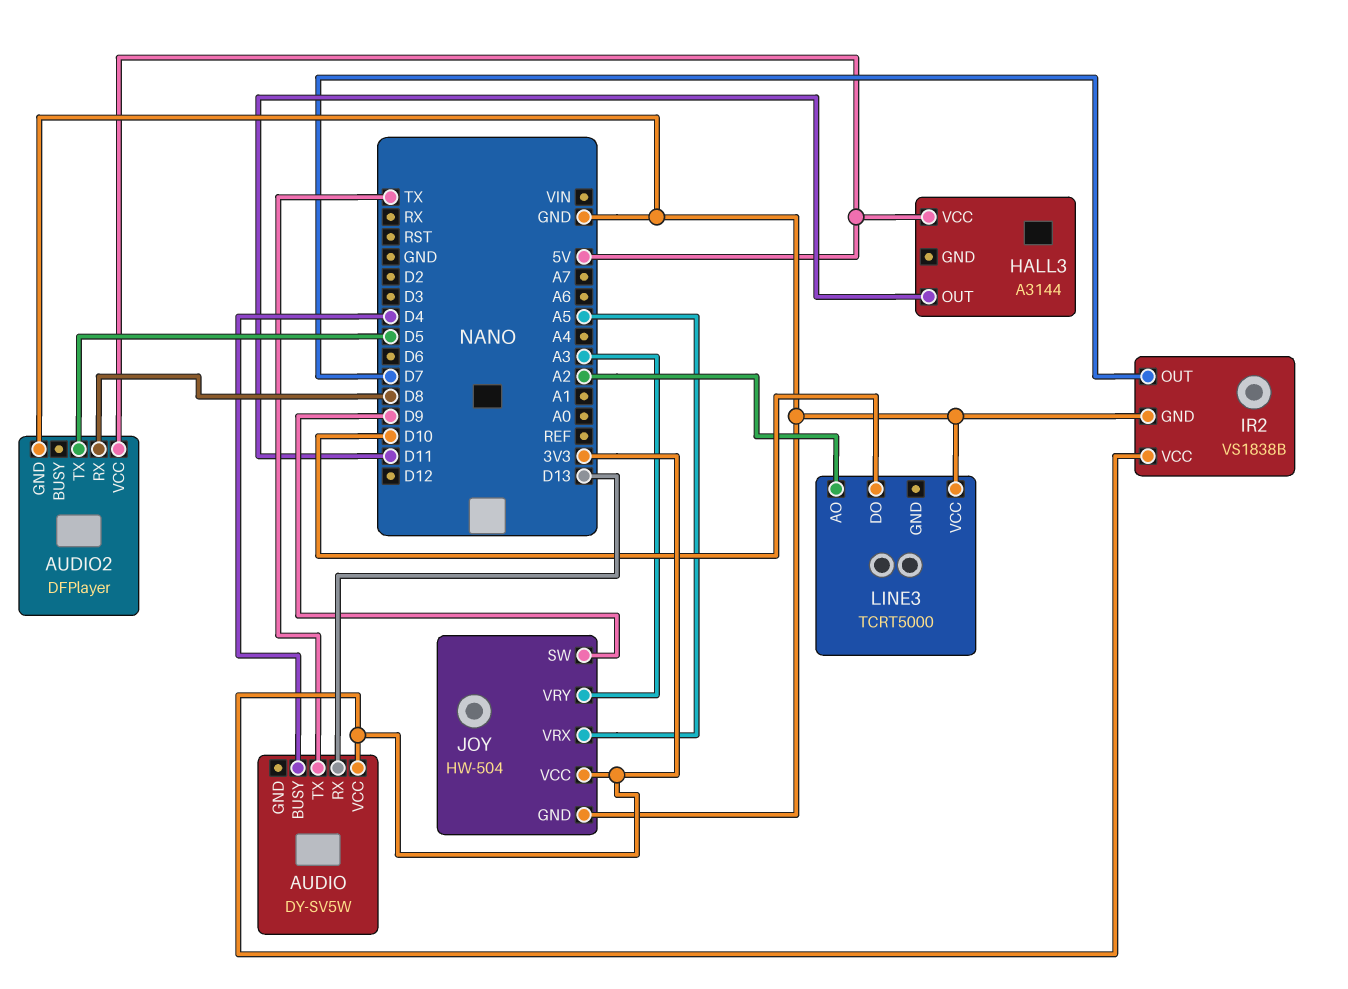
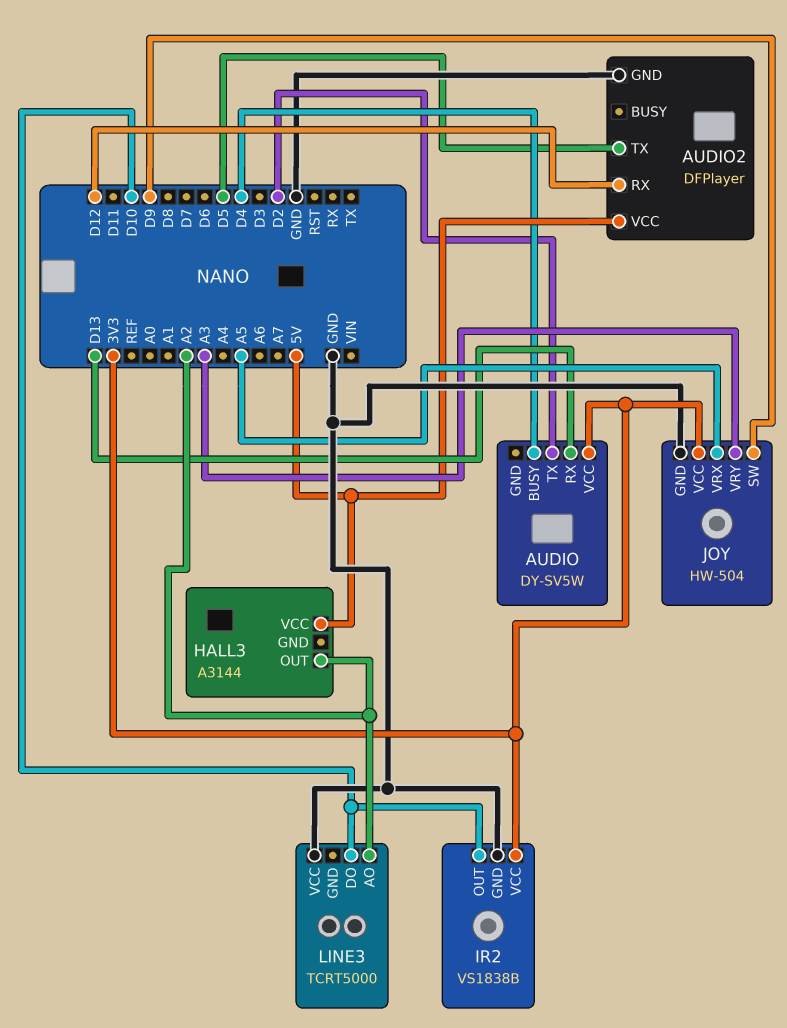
AUDIO pin TX: TX -> D2
AUDIO2 pin RX: D8 -> D12
HALL3 pin OUT: D11 -> A2
IR2 pin OUT: D7 -> D10

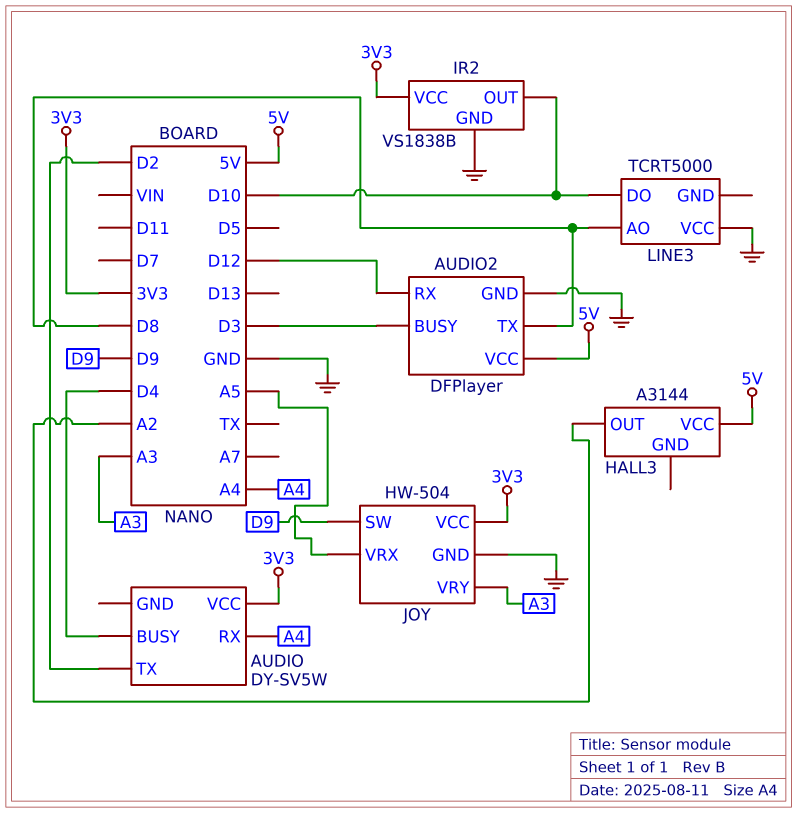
AUDIO pin RX: D13 -> A4
AUDIO2 pin BUSY: none -> D3
AUDIO2 pin TX: D5 -> D8
LINE3 pin AO: A2 -> D8

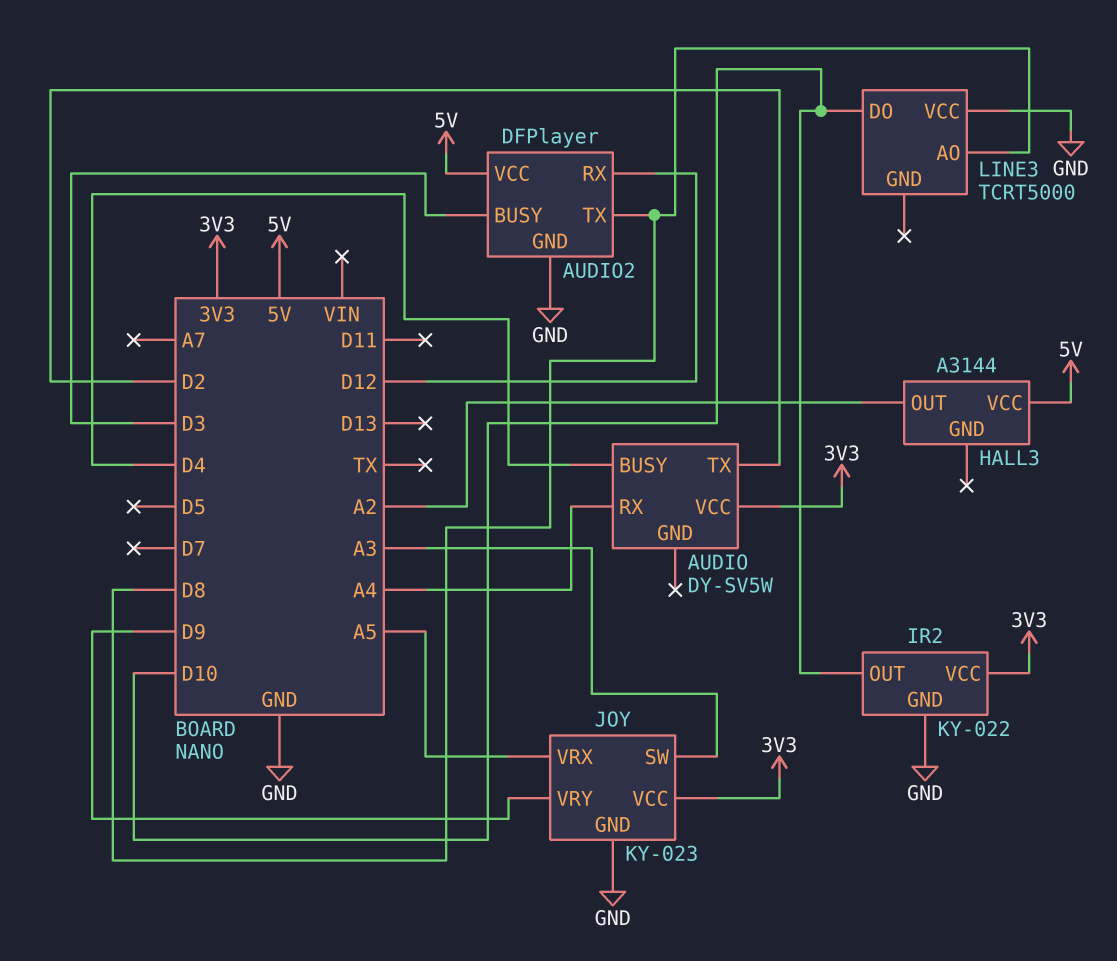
IR2: VS1838B -> KY-022
JOY: HW-504 -> KY-023
JOY pin SW: D9 -> A3
JOY pin VRY: A3 -> D9

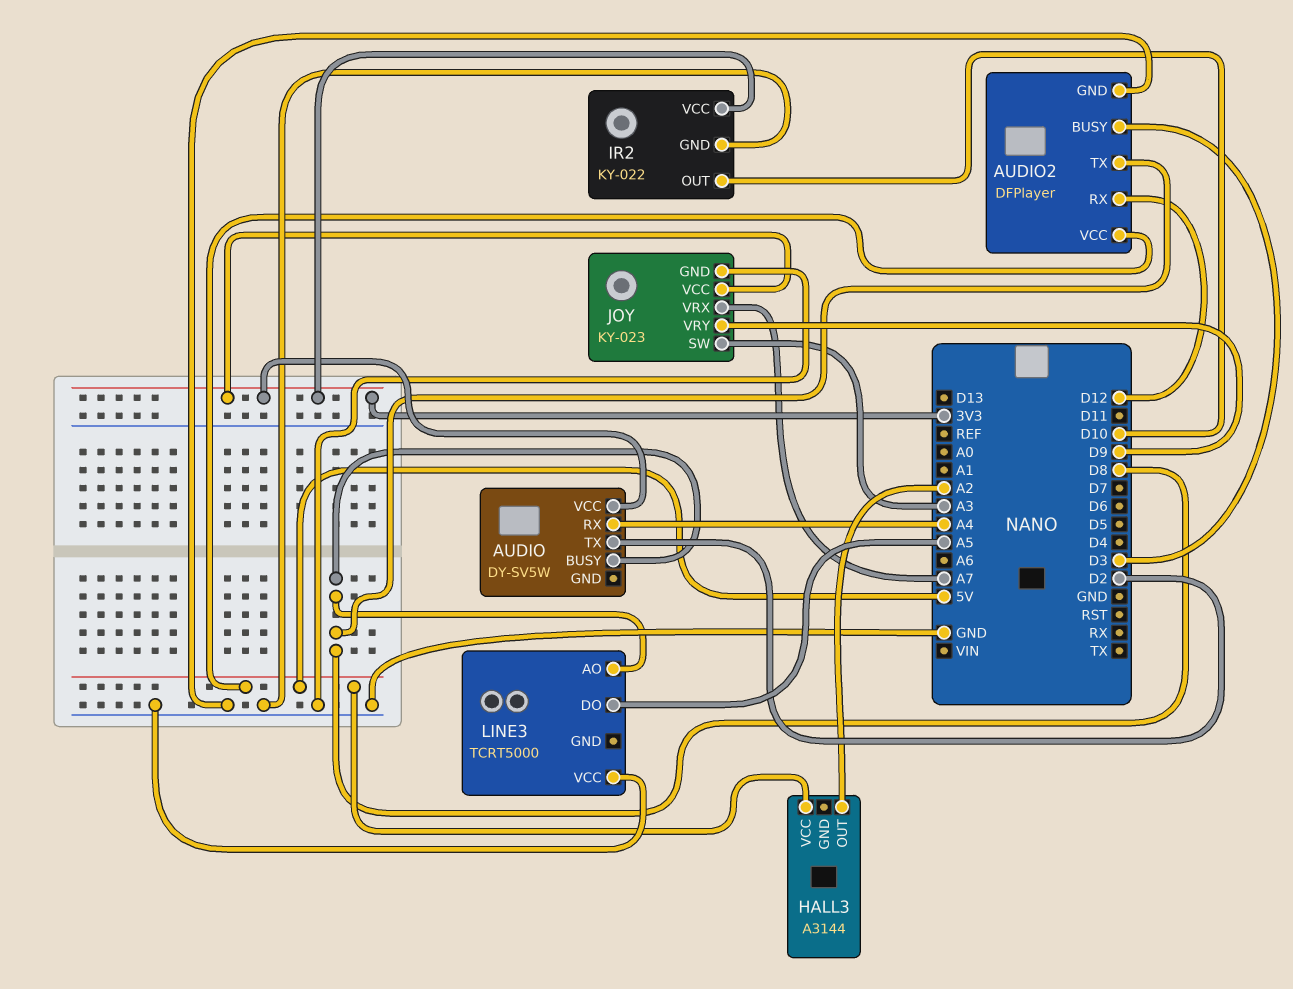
AUDIO pin BUSY: D4 -> D8
JOY pin VRX: A5 -> A7
LINE3 pin DO: D10 -> A5

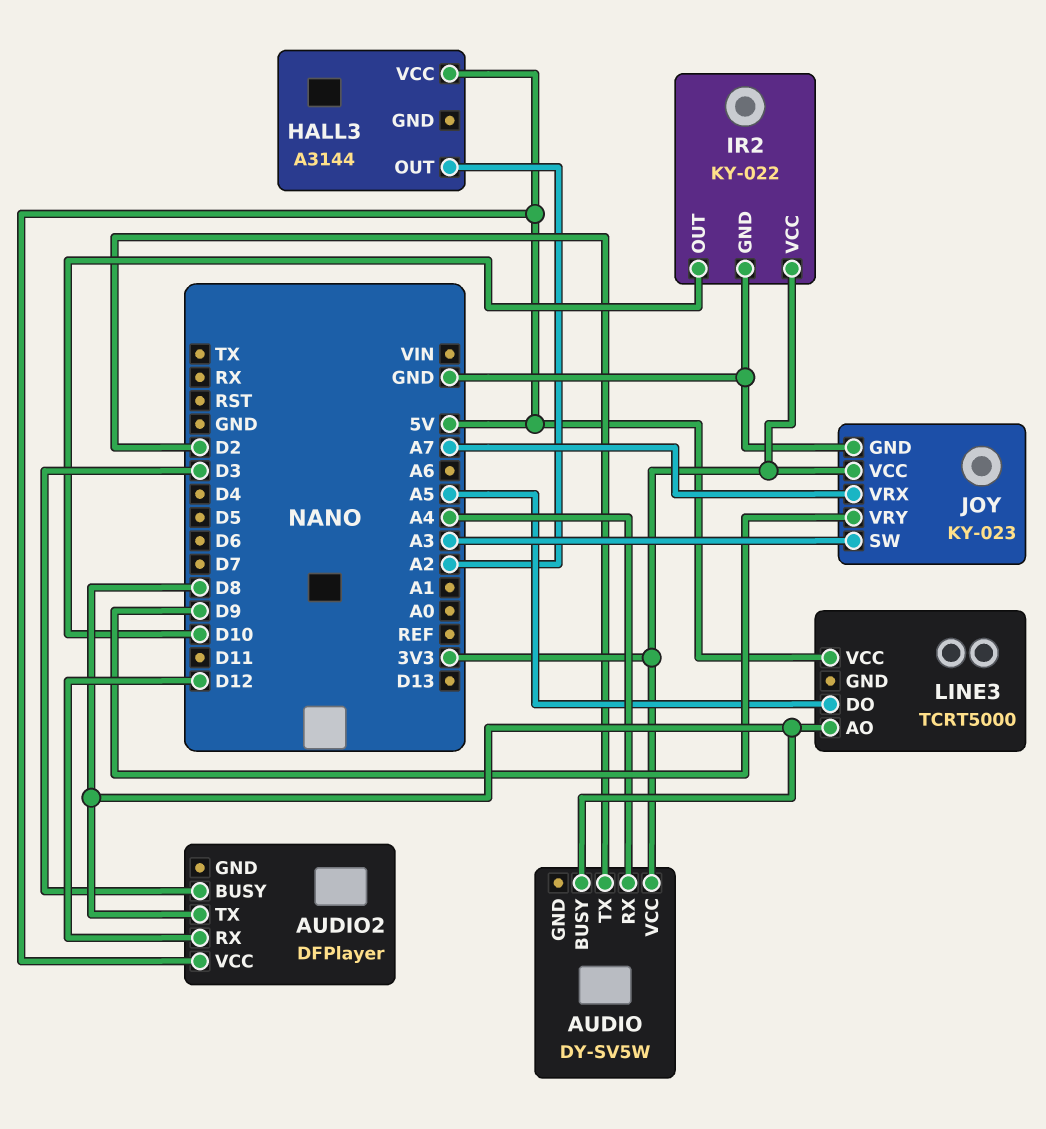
AUDIO2 pin GND: GND -> none
LINE3 pin VCC: GND -> 5V

